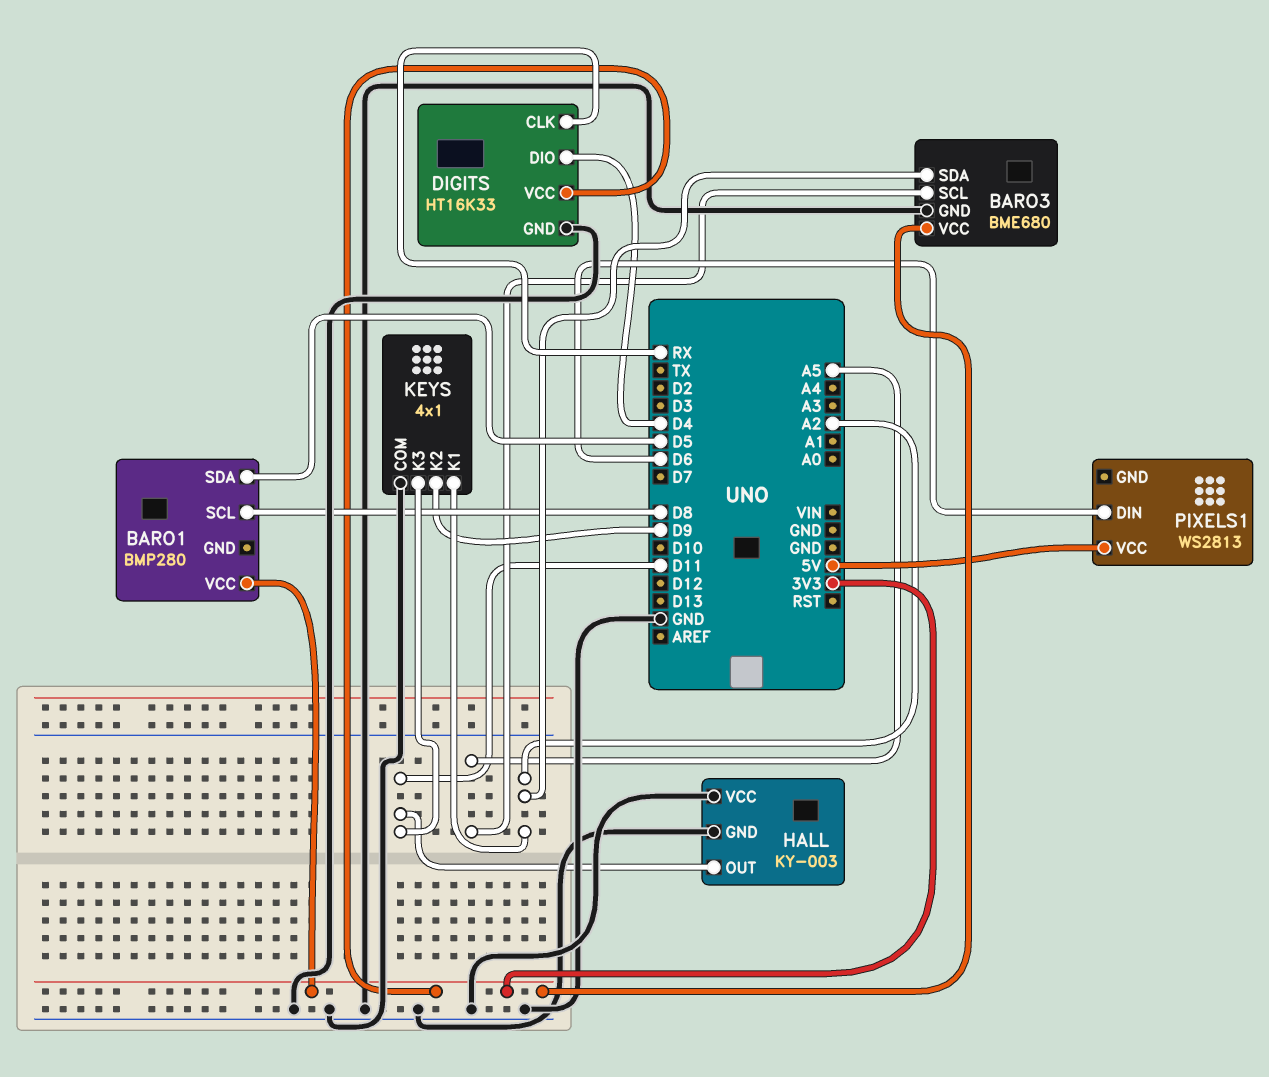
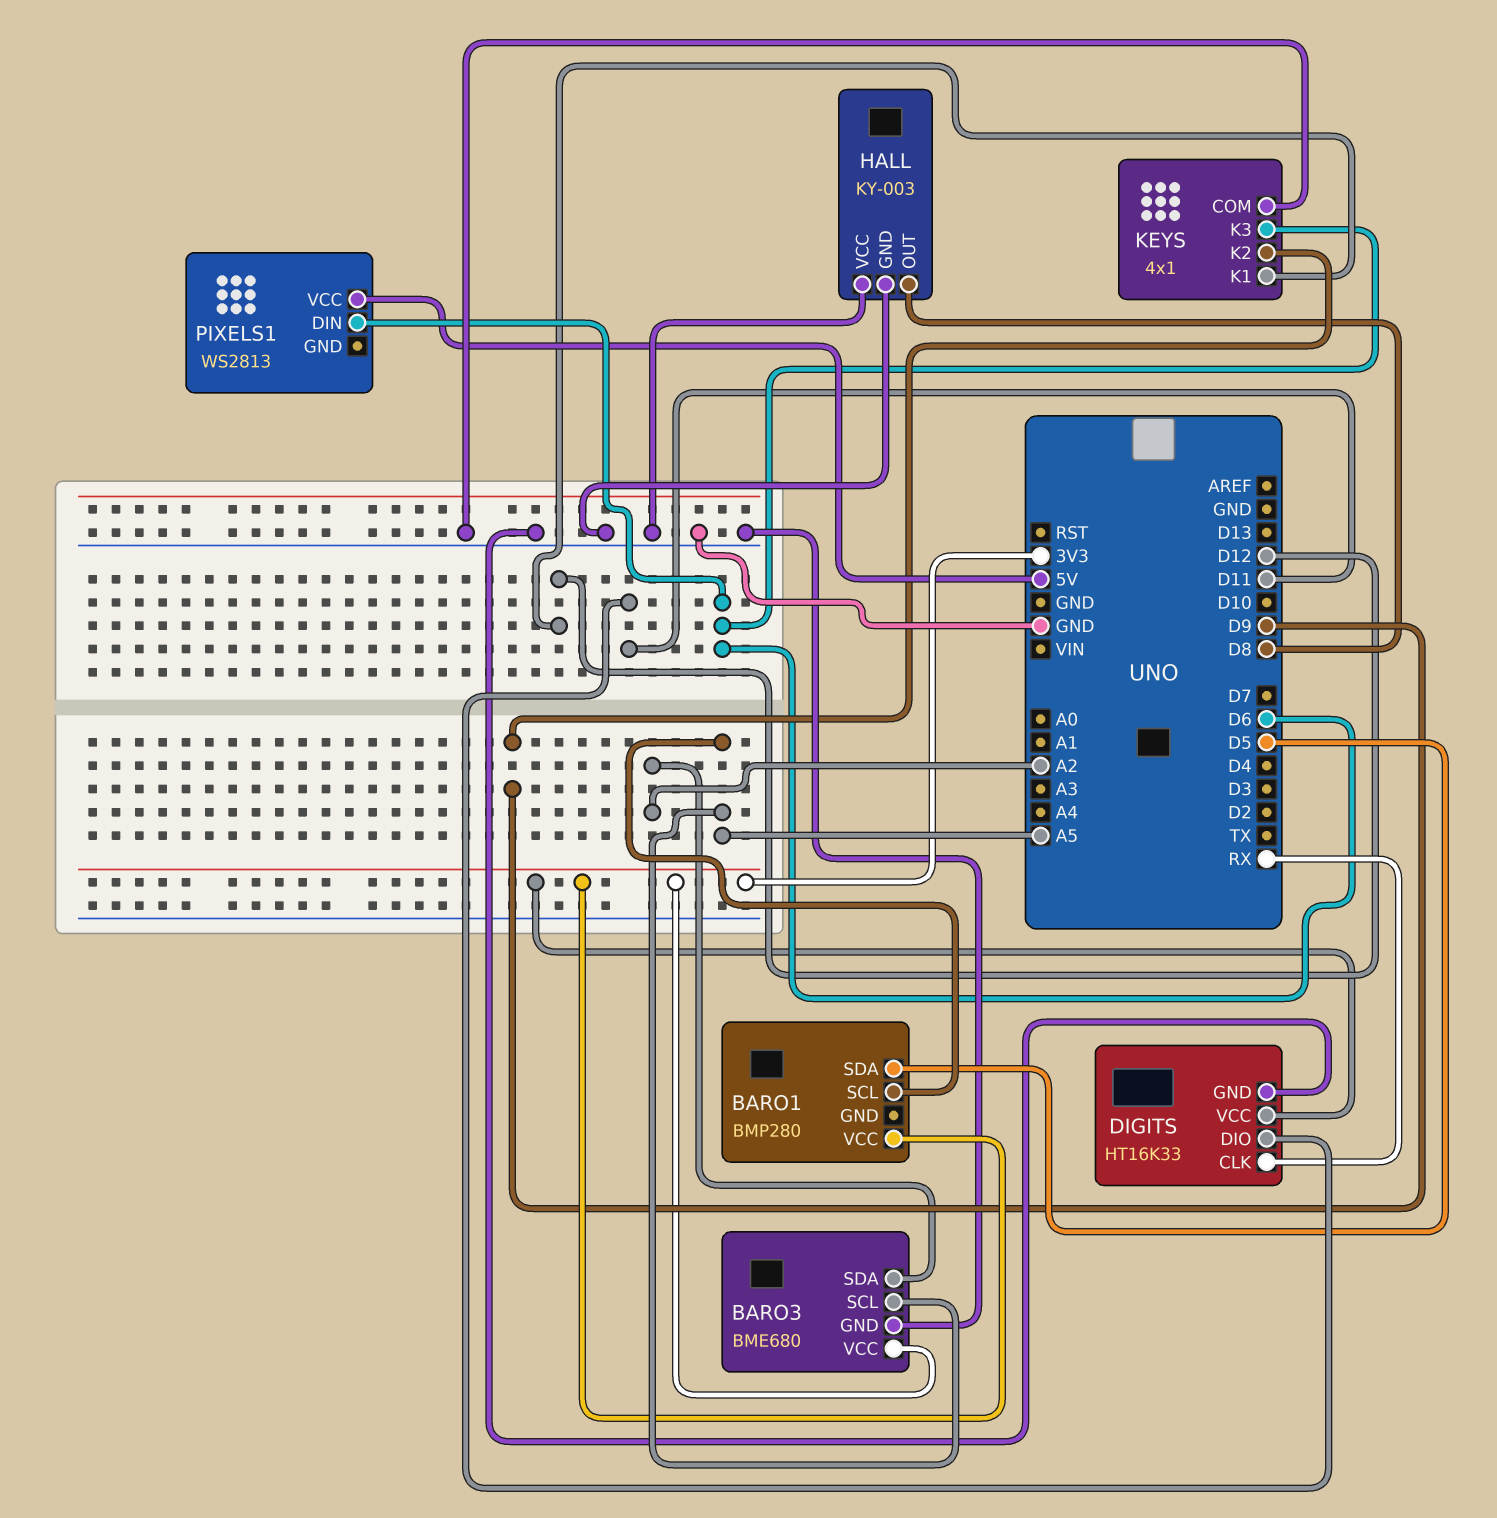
BARO1 pin SCL: D8 -> A5
DIGITS pin DIO: D4 -> D11
HALL pin OUT: D11 -> D8
KEYS pin K1: A2 -> D12
KEYS pin K3: D11 -> D6

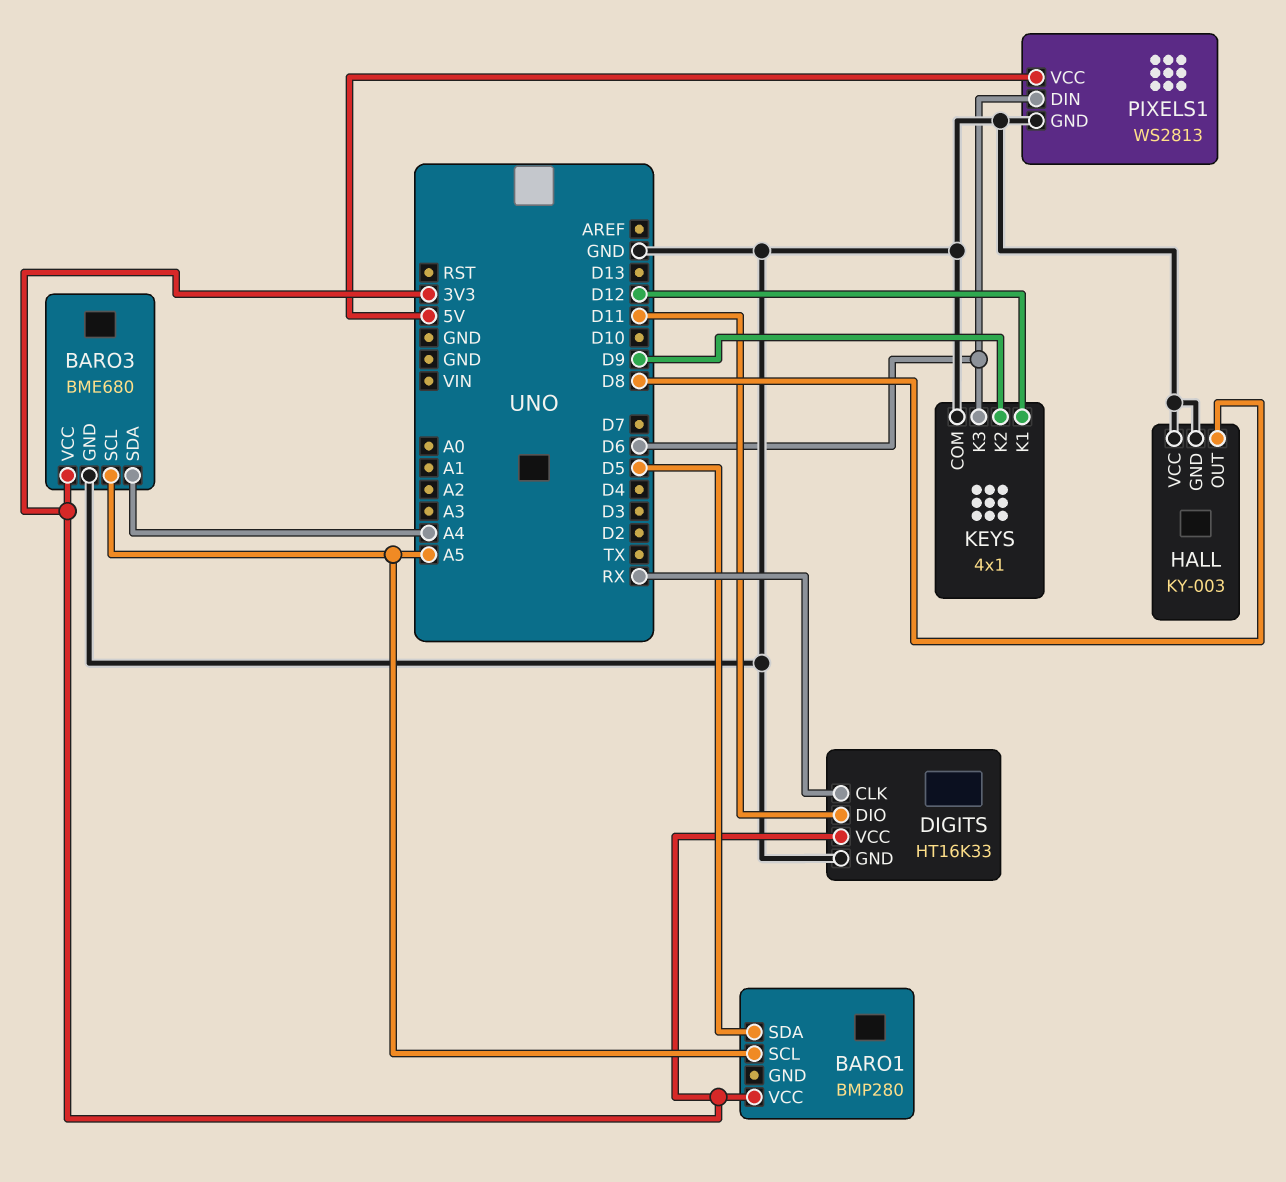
BARO3 pin SDA: A2 -> A4
PIXELS1 pin GND: none -> GND

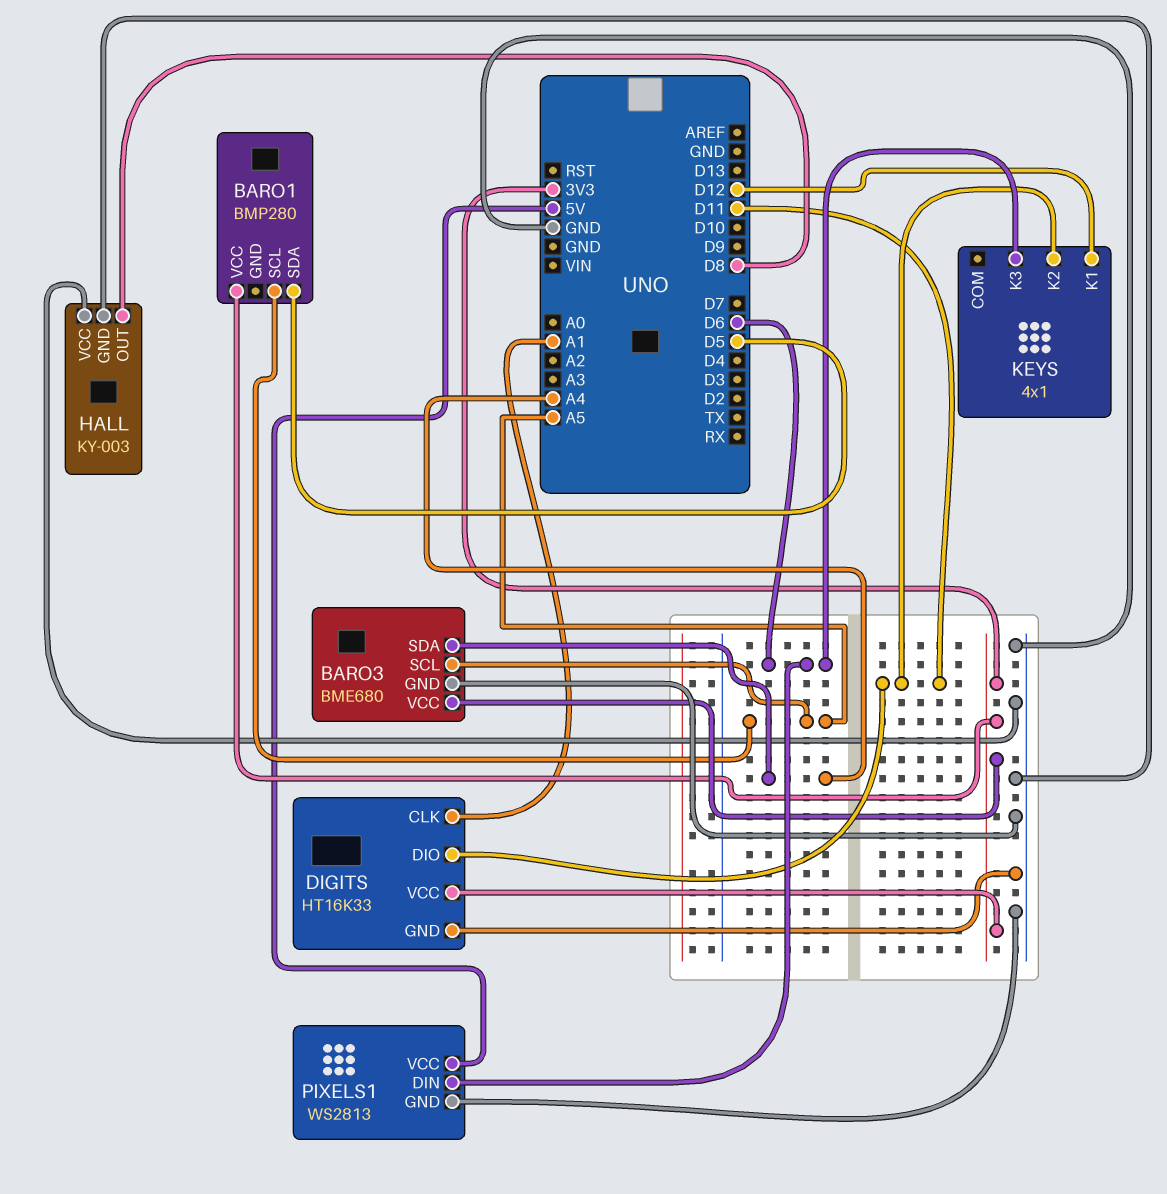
DIGITS pin CLK: RX -> A1
KEYS pin COM: GND -> none
KEYS pin K2: D9 -> D11

